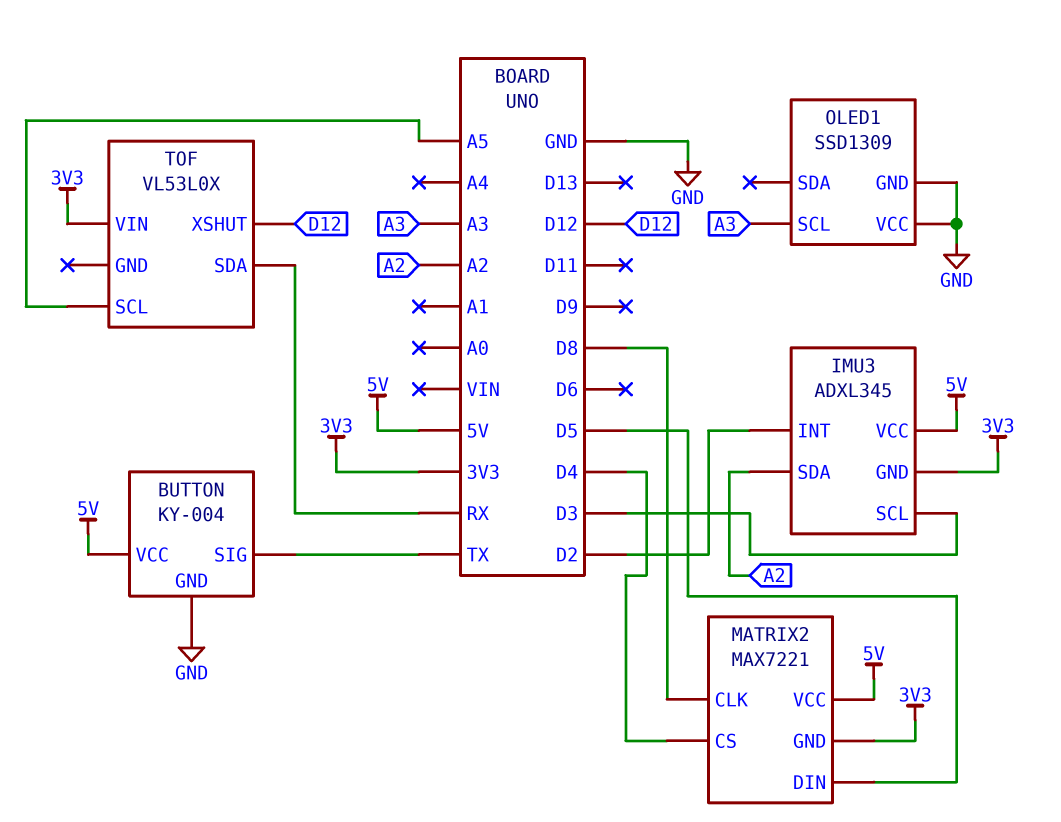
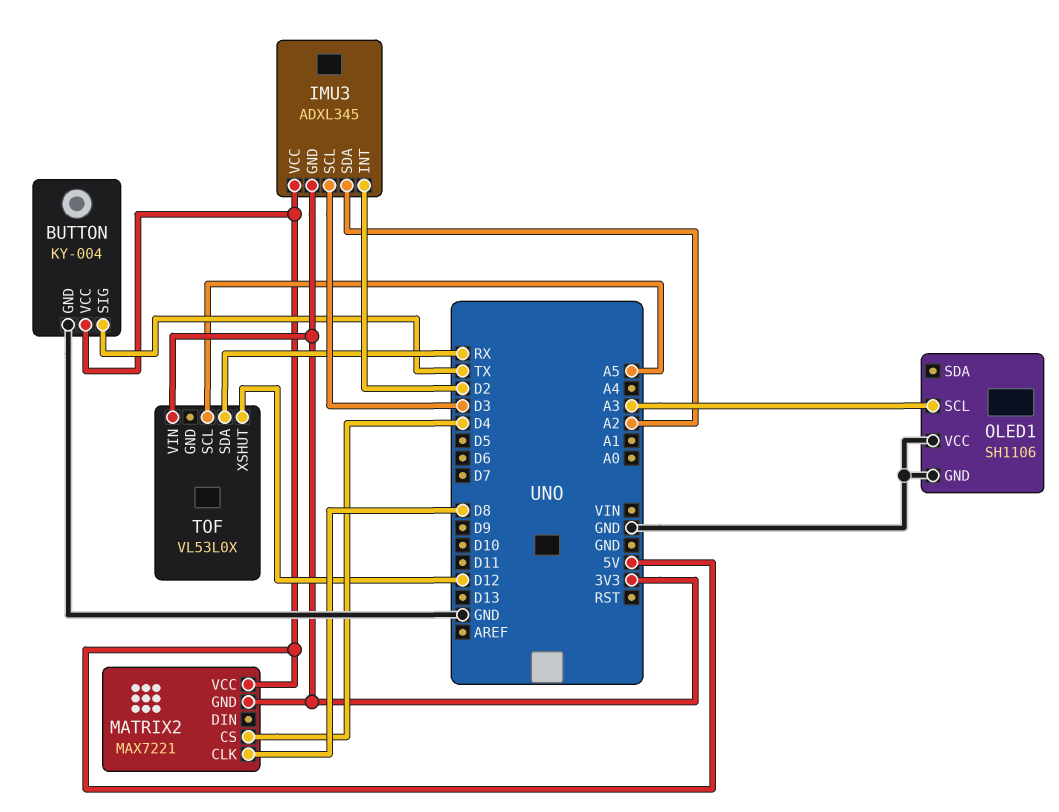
MATRIX2 pin DIN: D5 -> none
OLED1: SSD1309 -> SH1106

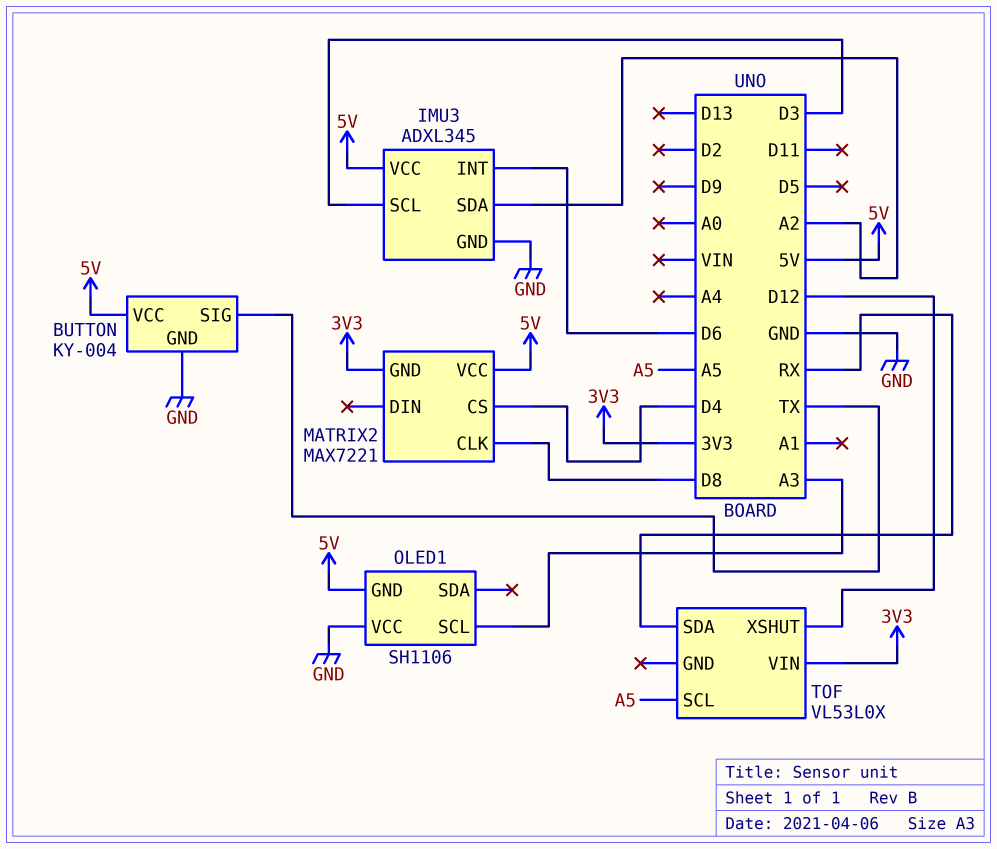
IMU3 pin GND: 3V3 -> GND
IMU3 pin INT: D2 -> D6
OLED1 pin GND: GND -> 5V

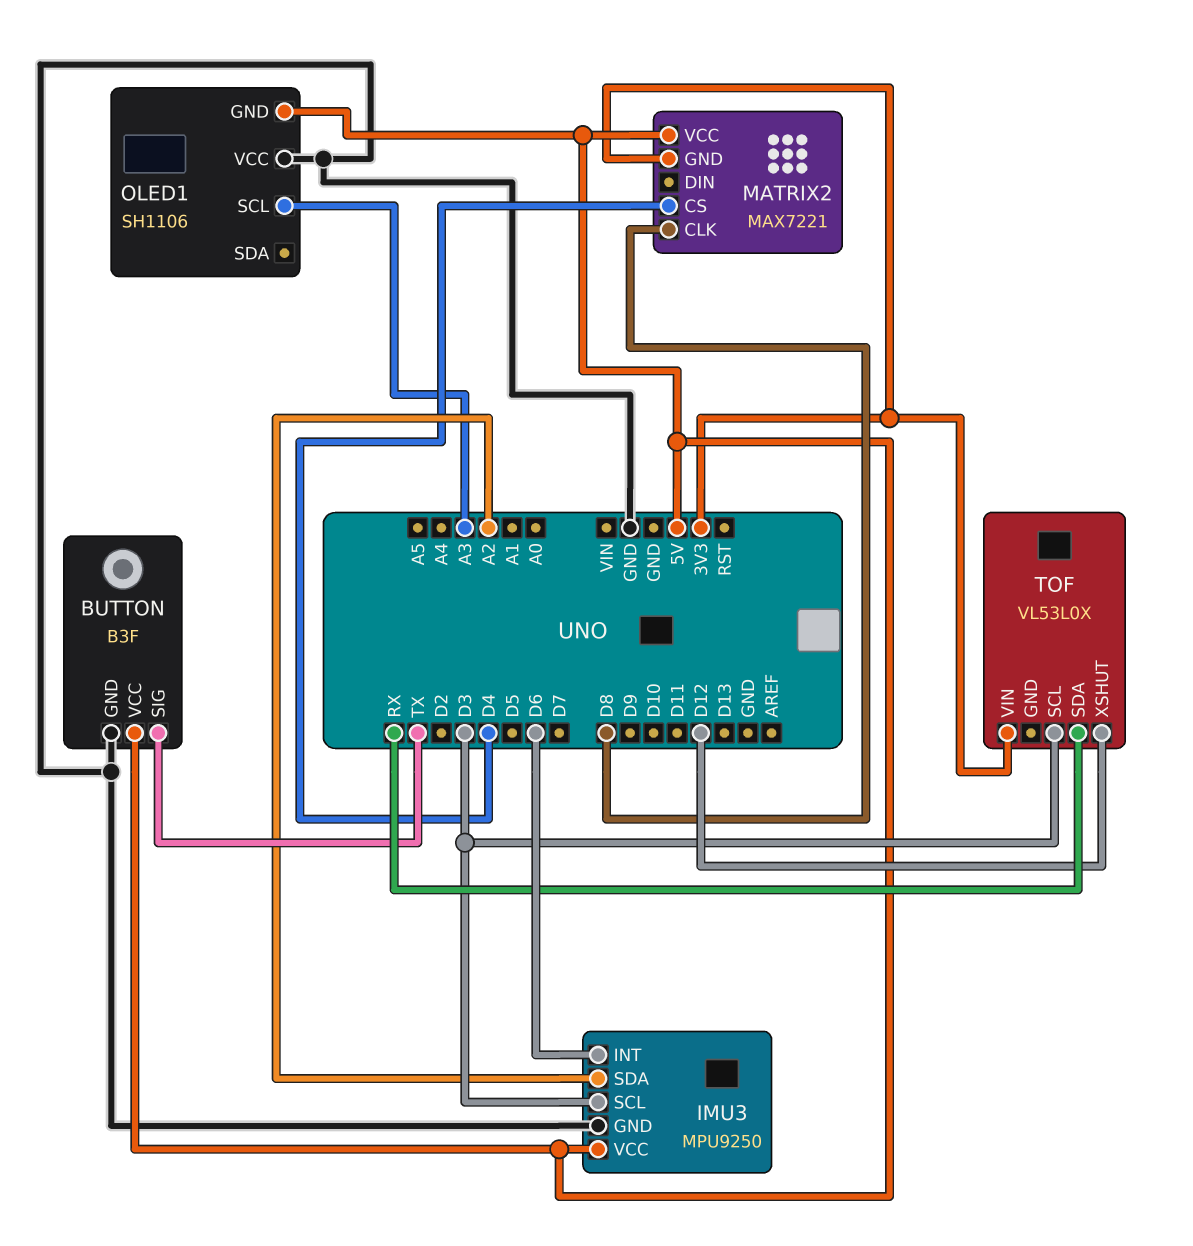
BUTTON: KY-004 -> B3F
IMU3: ADXL345 -> MPU9250
TOF pin SCL: A5 -> D3

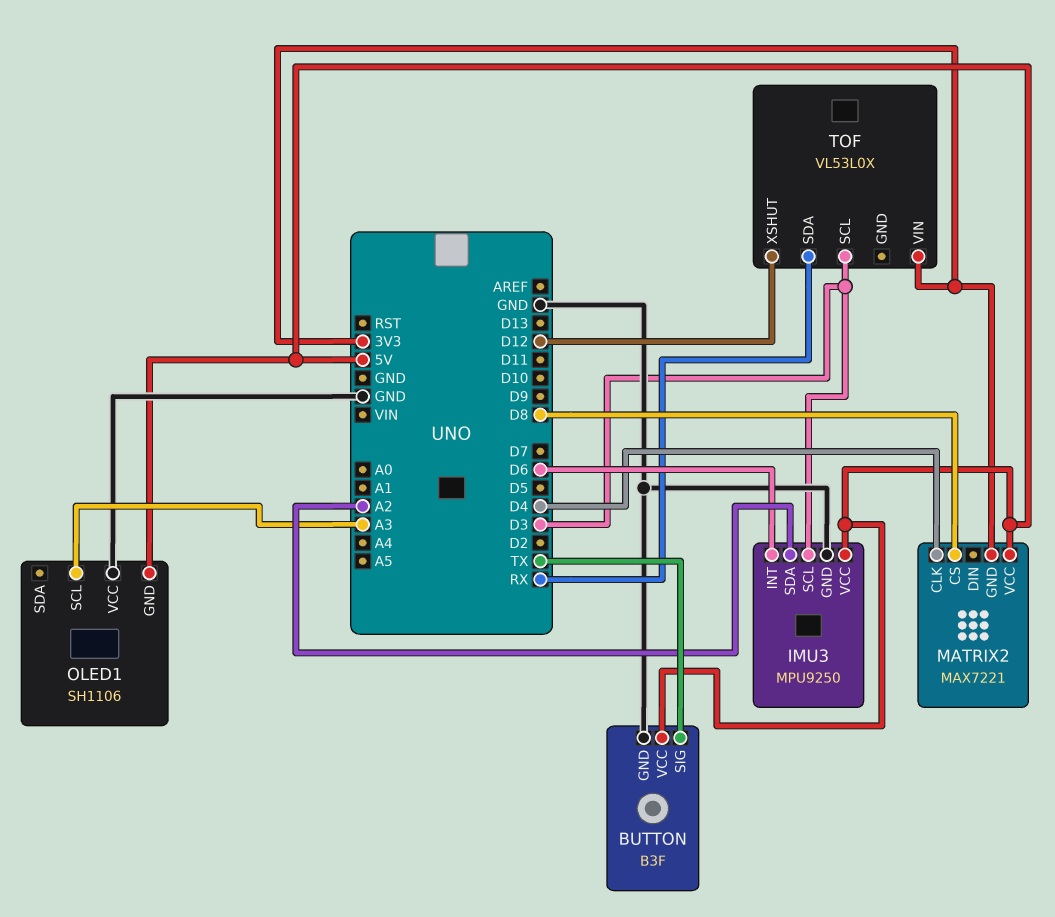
MATRIX2 pin CLK: D8 -> D4
MATRIX2 pin CS: D4 -> D8

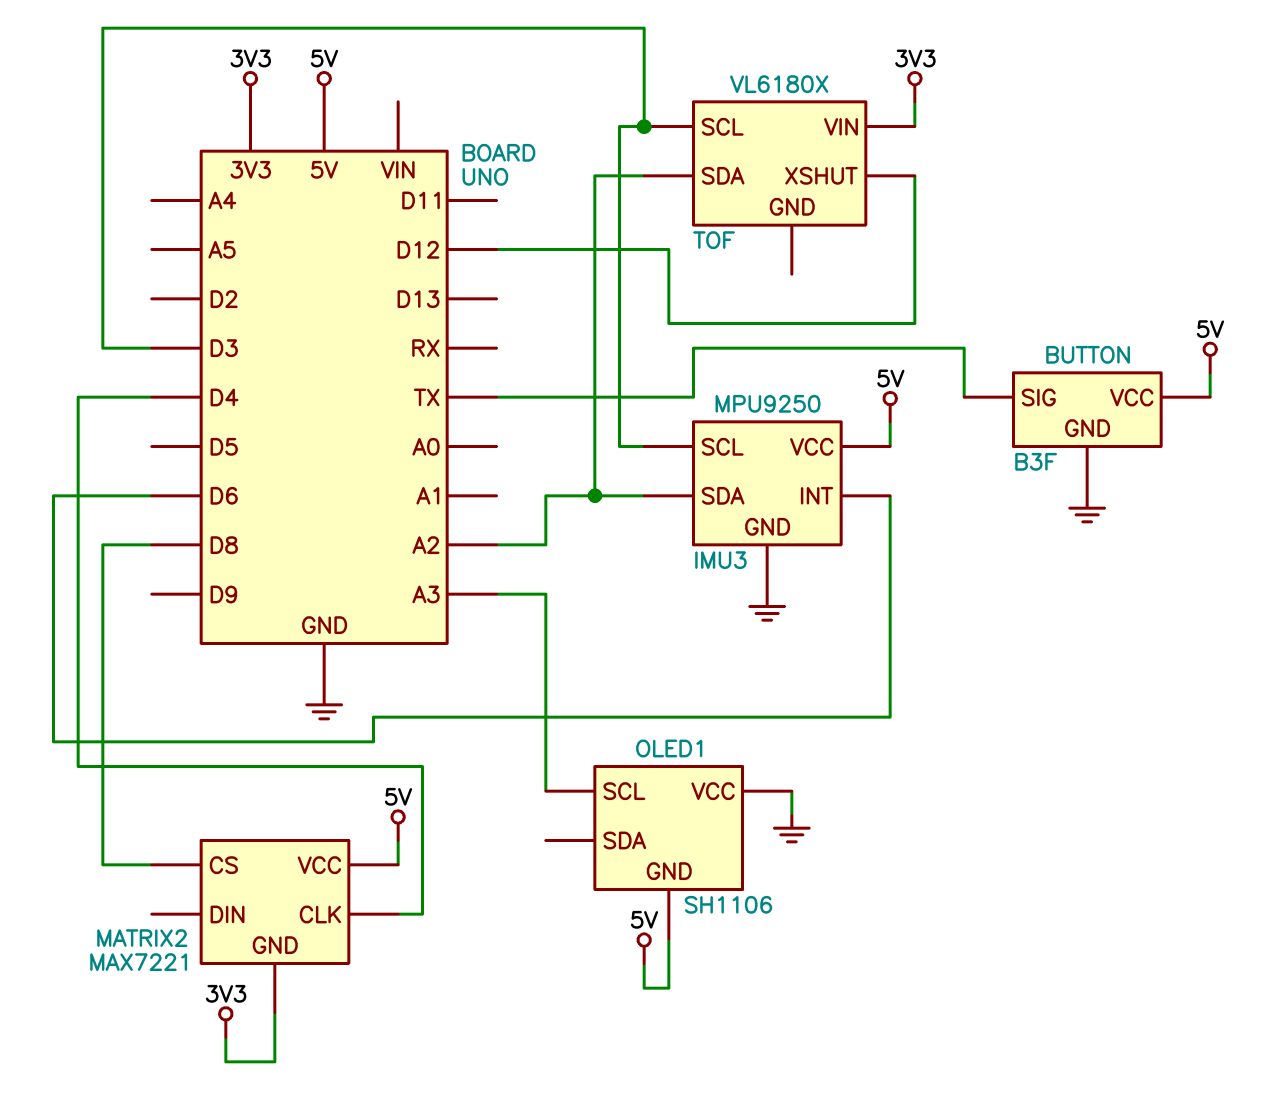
TOF: VL53L0X -> VL6180X
TOF pin SDA: RX -> A2

